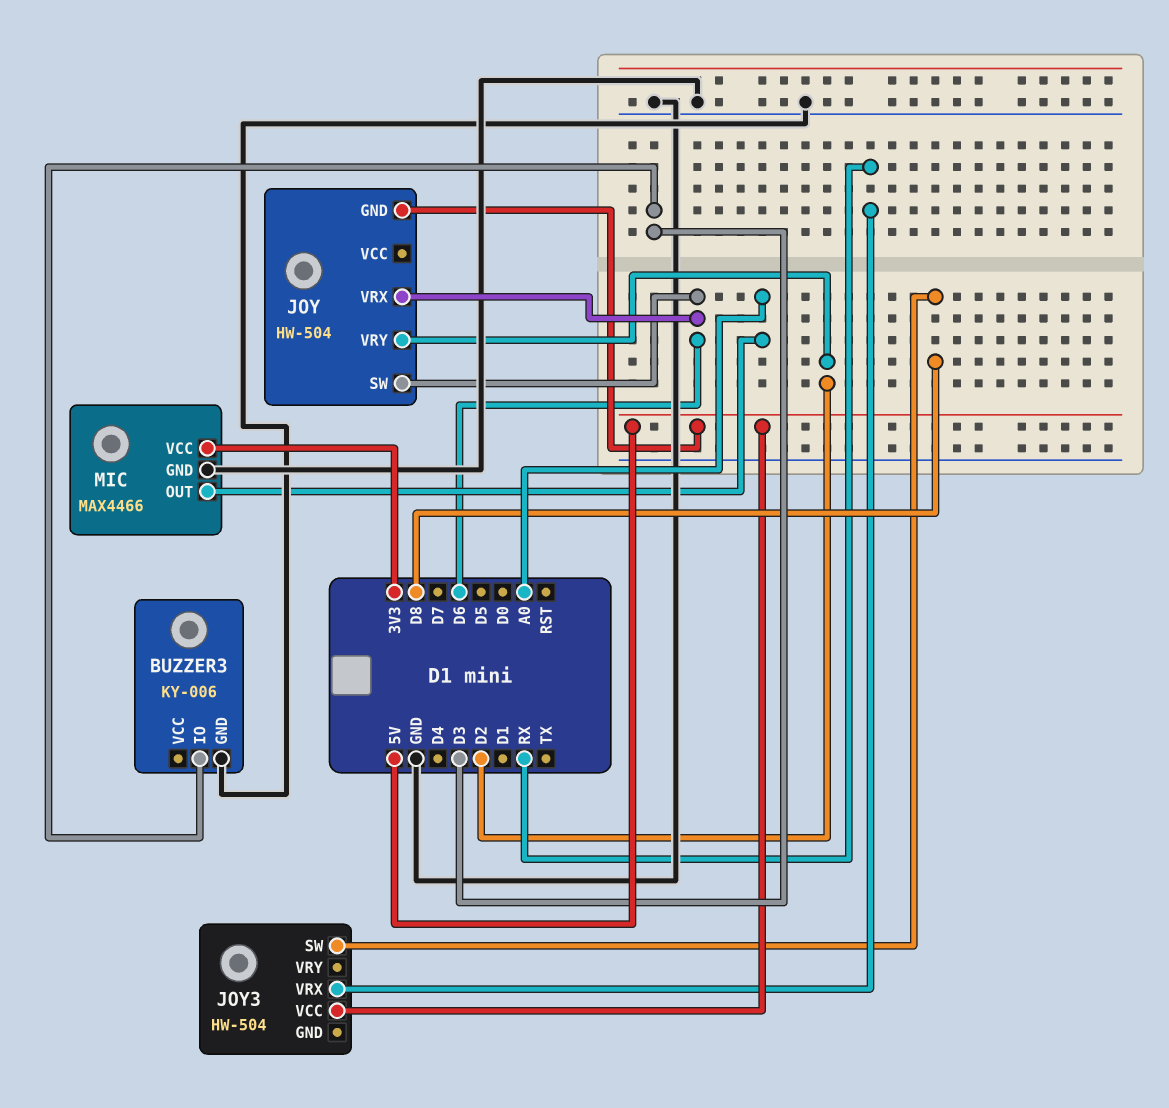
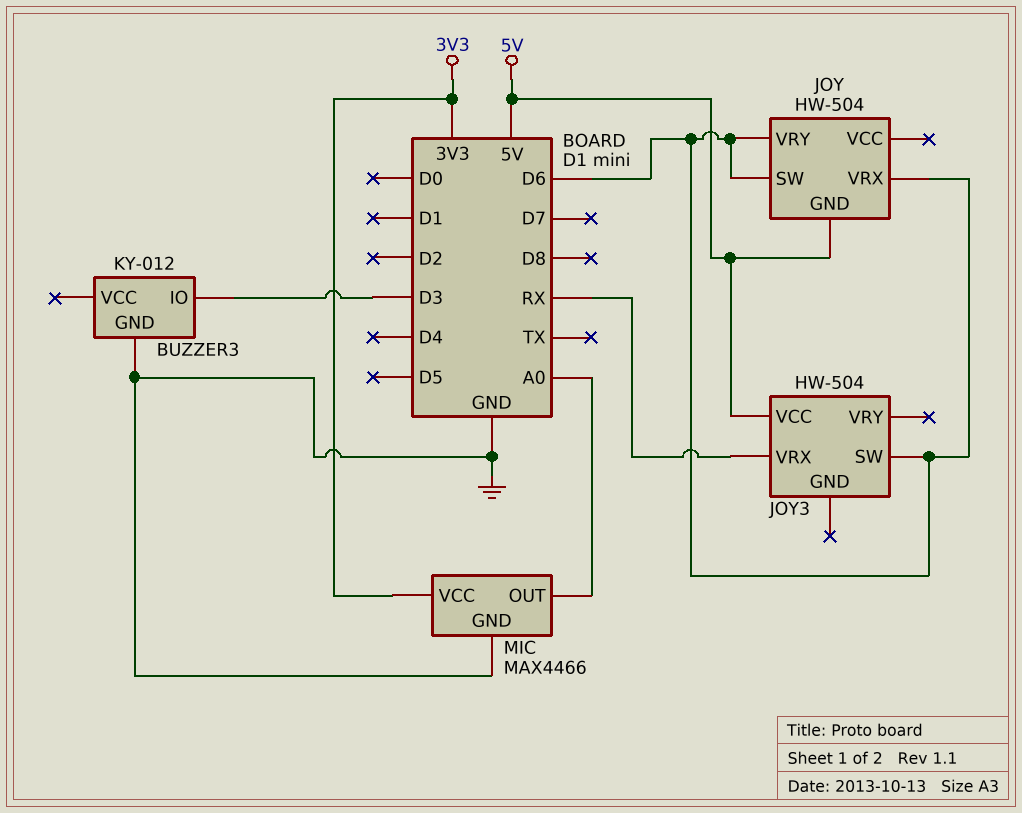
BUZZER3: KY-006 -> KY-012
JOY pin VRY: D2 -> D6
JOY3 pin SW: D8 -> D6

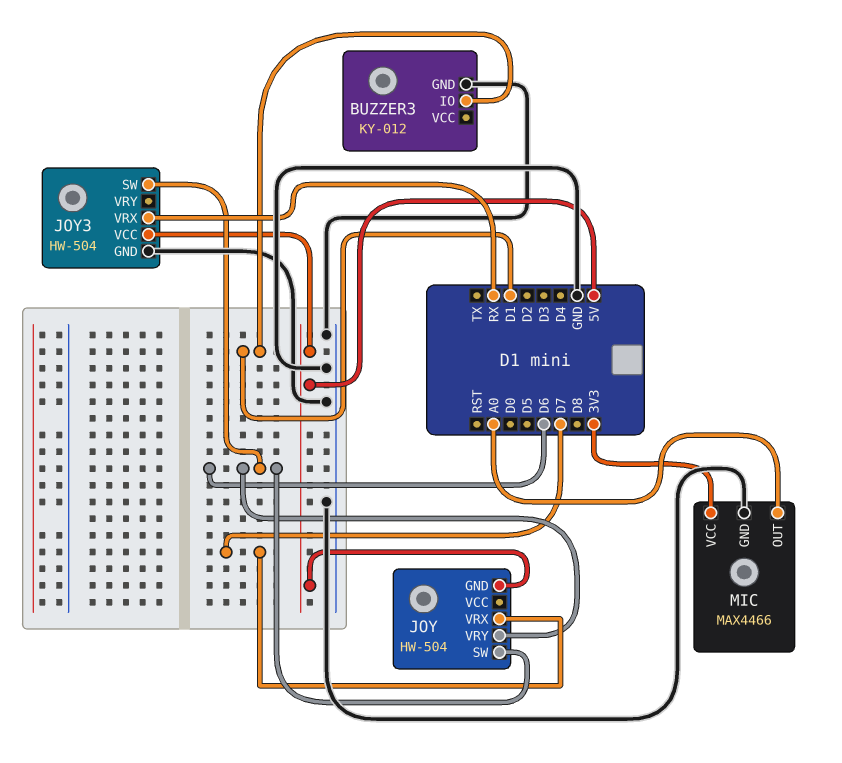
BUZZER3 pin IO: D3 -> D1
JOY pin VRX: D6 -> D7
JOY3 pin GND: none -> GND

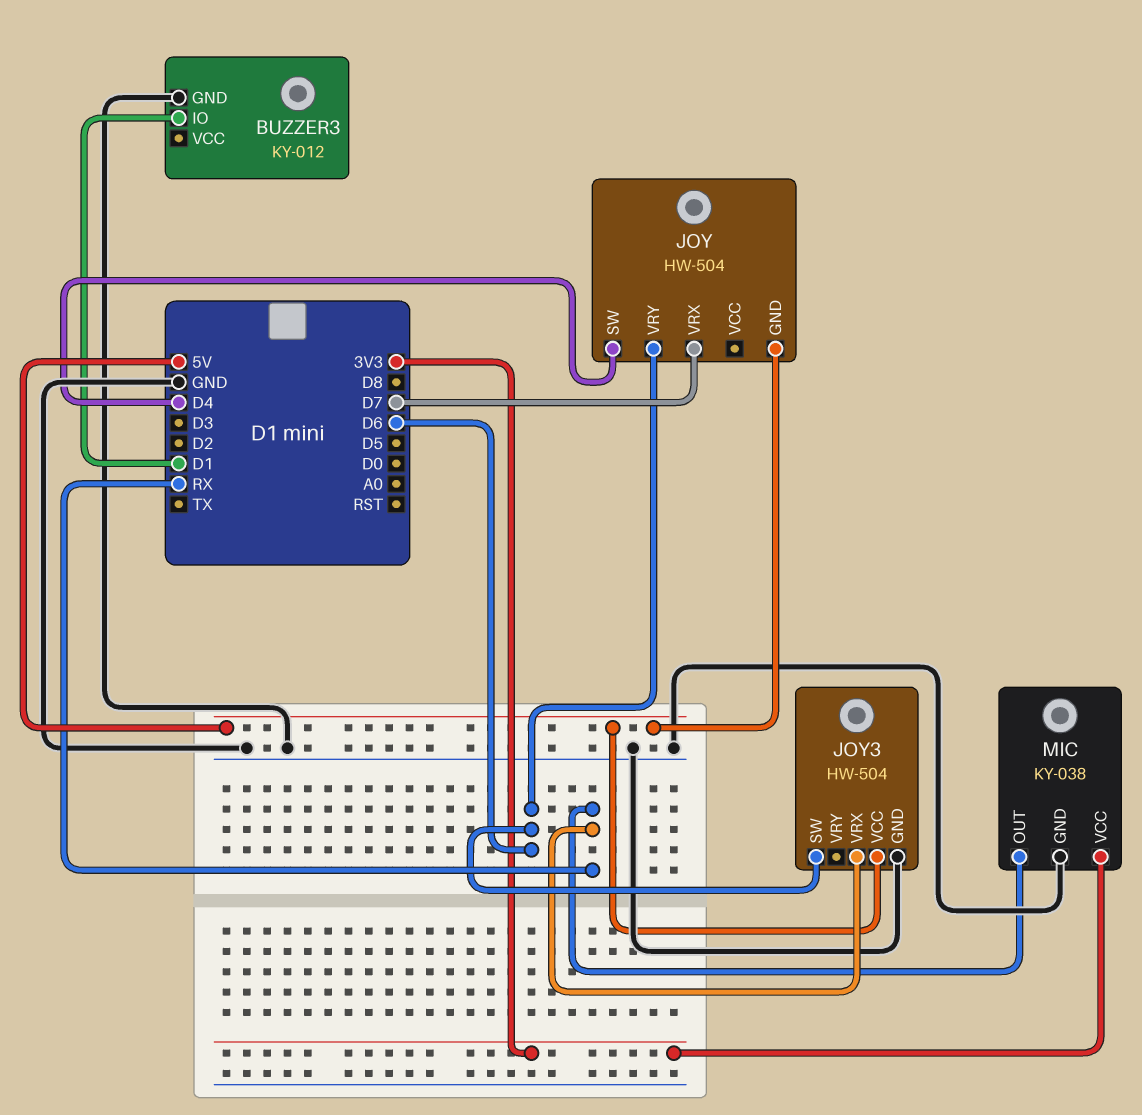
JOY pin SW: D6 -> D4
MIC: MAX4466 -> KY-038
MIC pin OUT: A0 -> RX

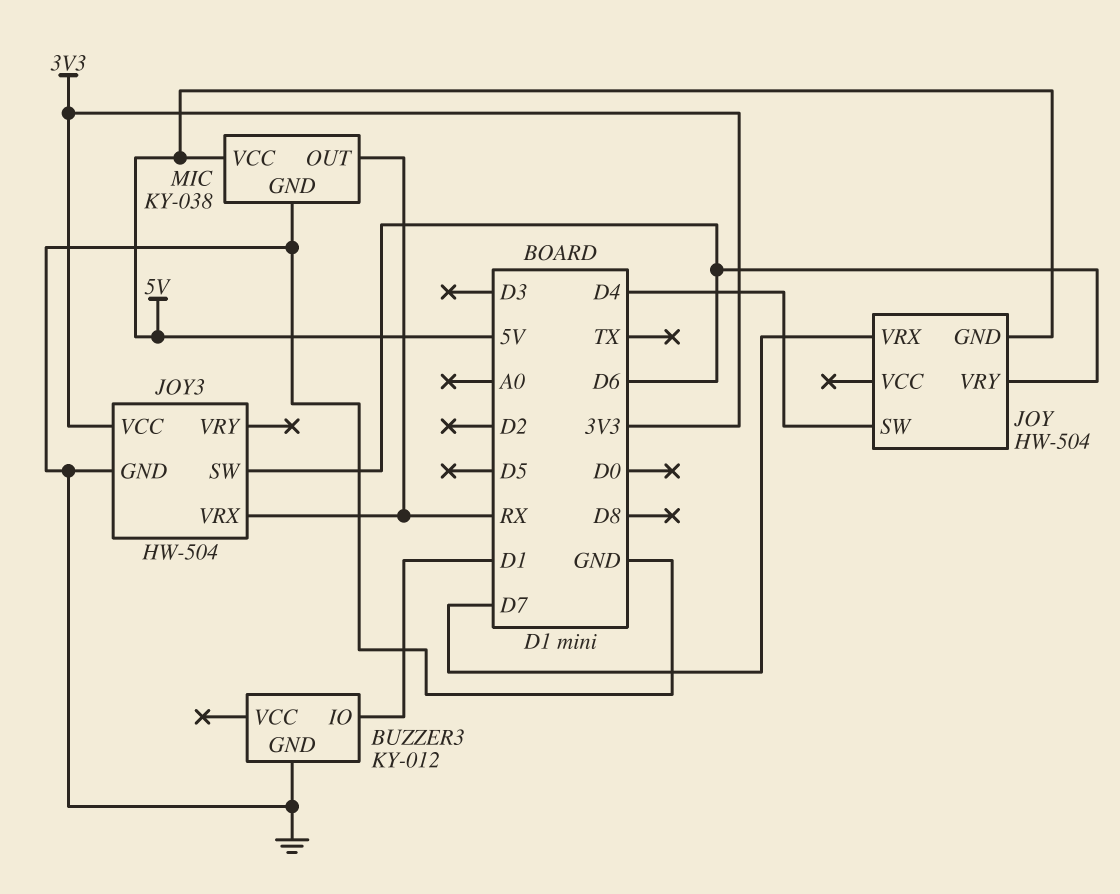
JOY3 pin VCC: 5V -> 3V3
MIC pin VCC: 3V3 -> 5V

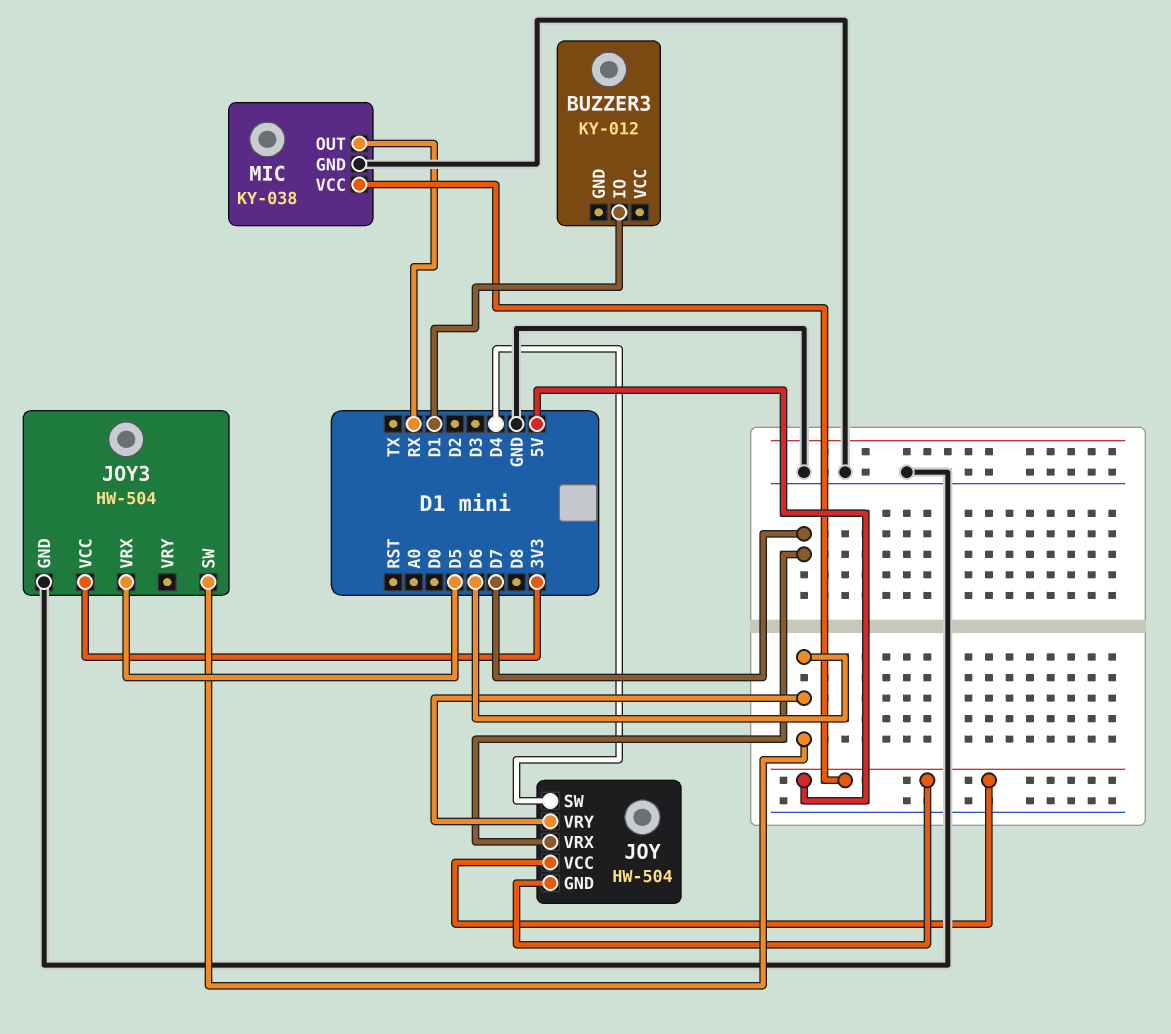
BUZZER3 pin GND: GND -> none
JOY pin VCC: none -> 5V
JOY3 pin VRX: RX -> D5

